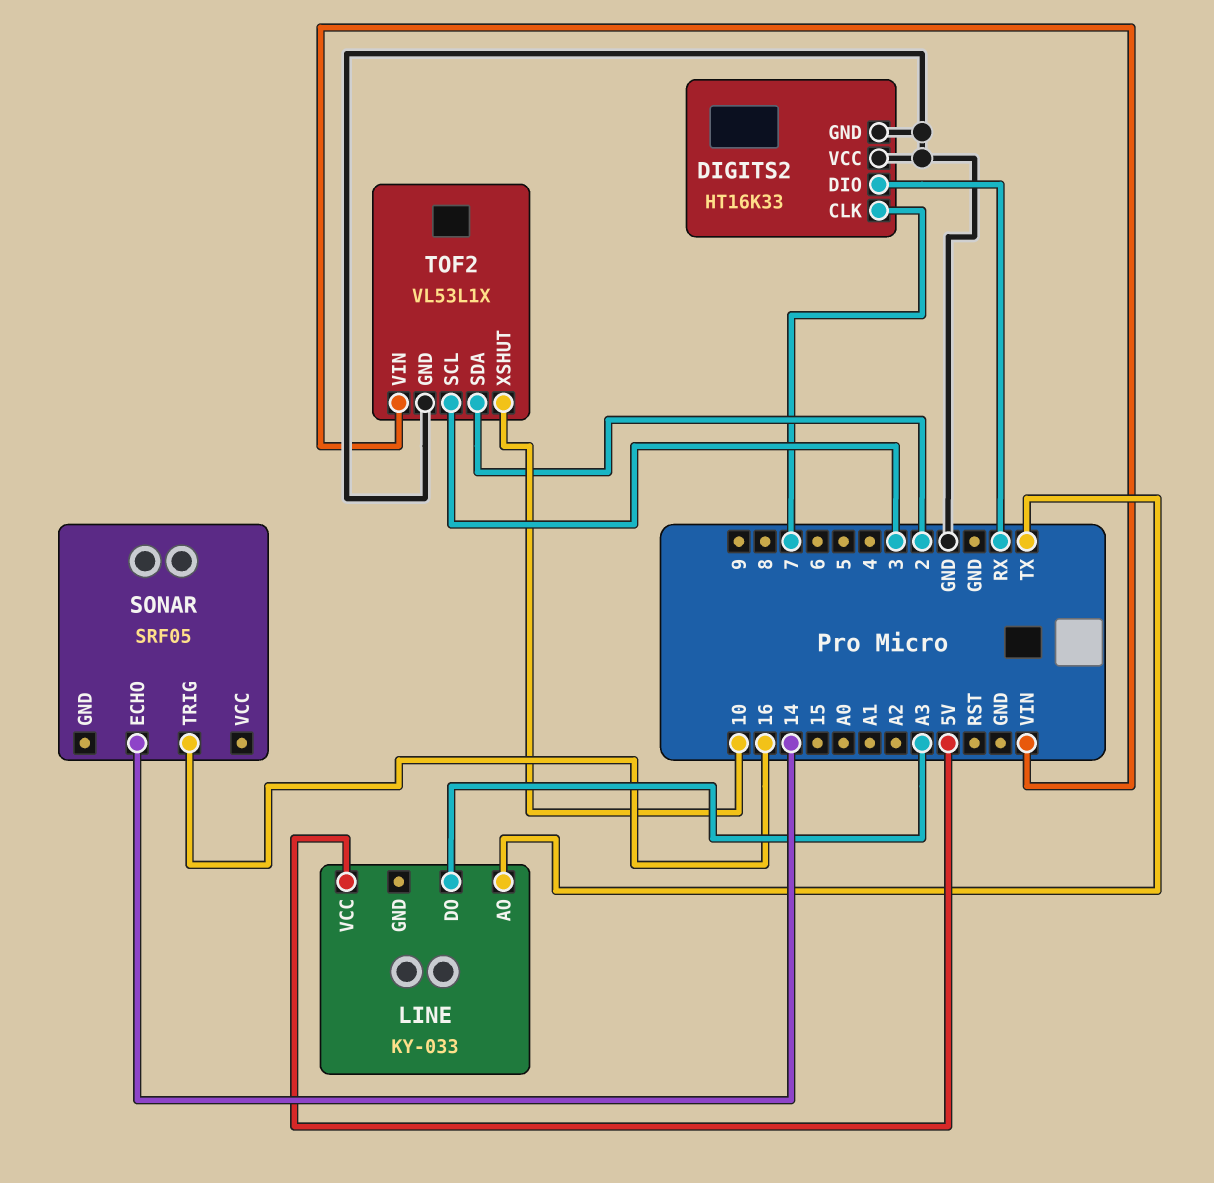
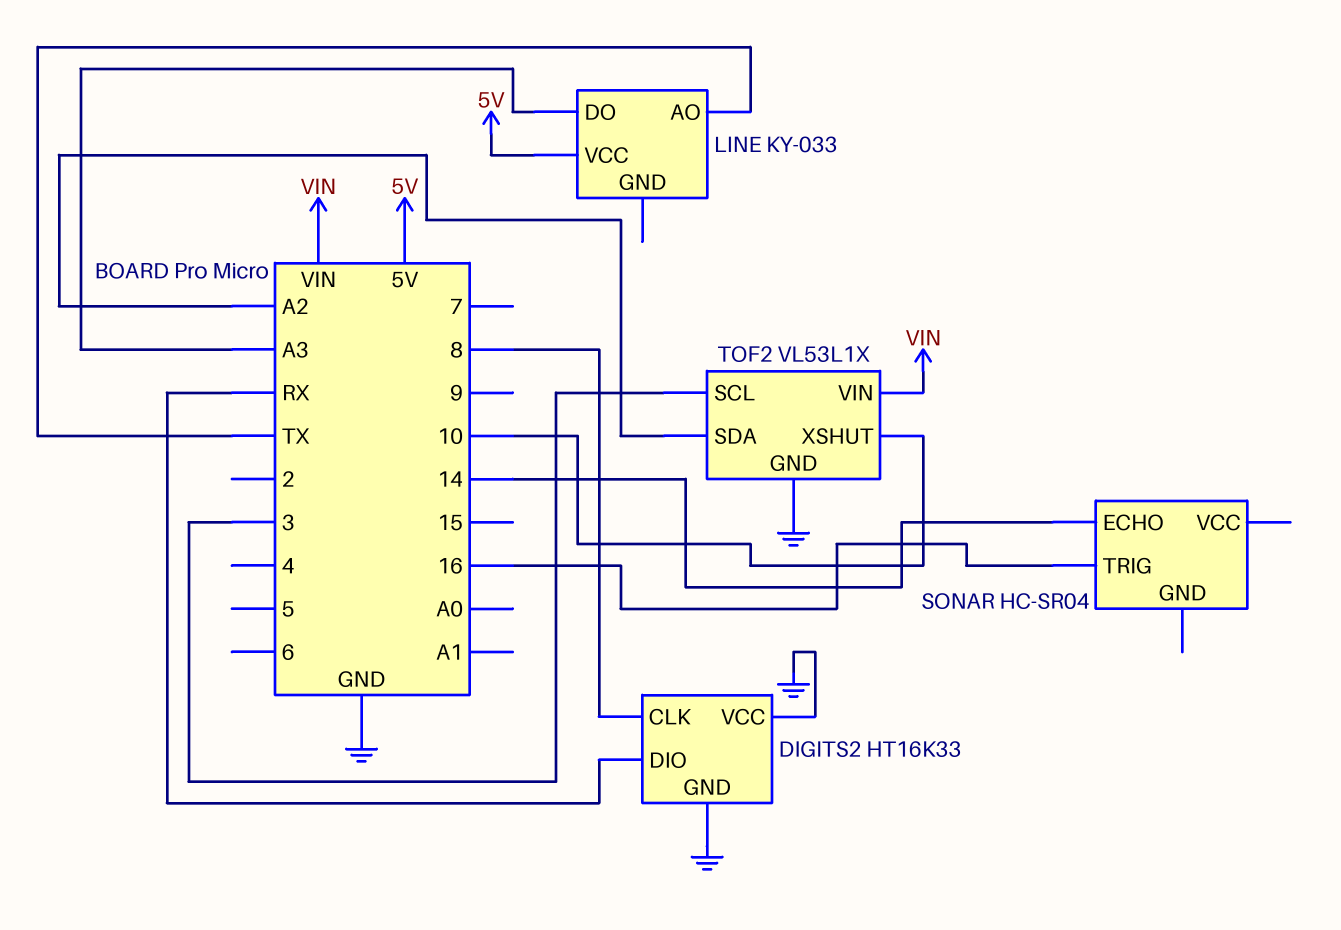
DIGITS2 pin CLK: 7 -> 8
SONAR: SRF05 -> HC-SR04
TOF2 pin SDA: 2 -> A2

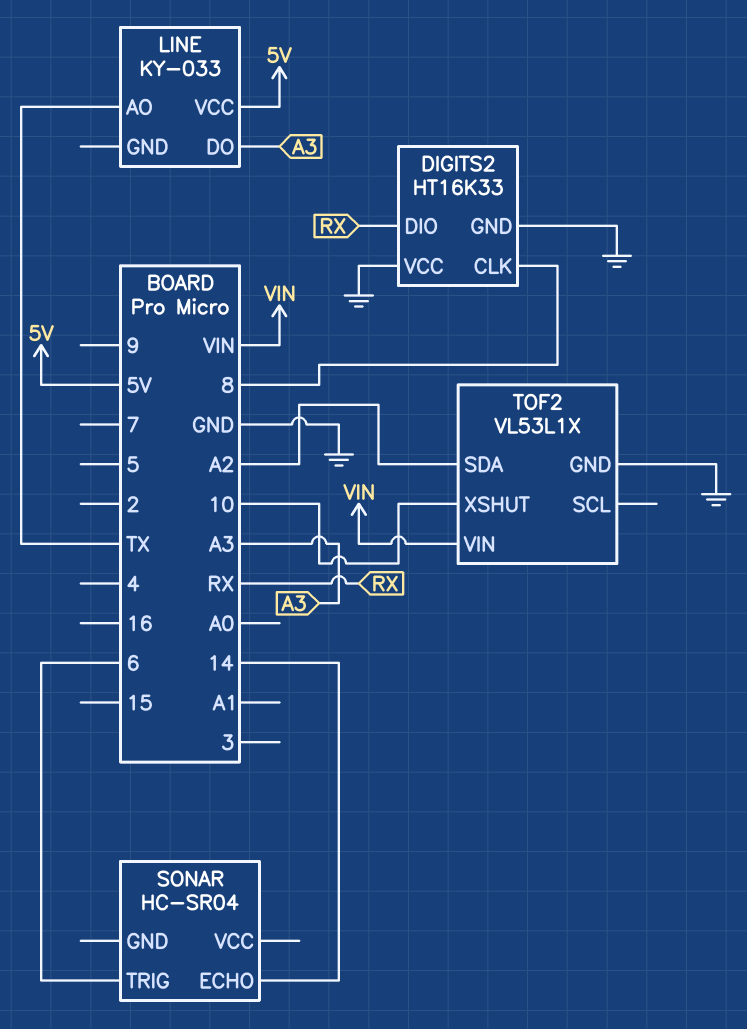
SONAR pin TRIG: 16 -> 6
TOF2 pin SCL: 3 -> none

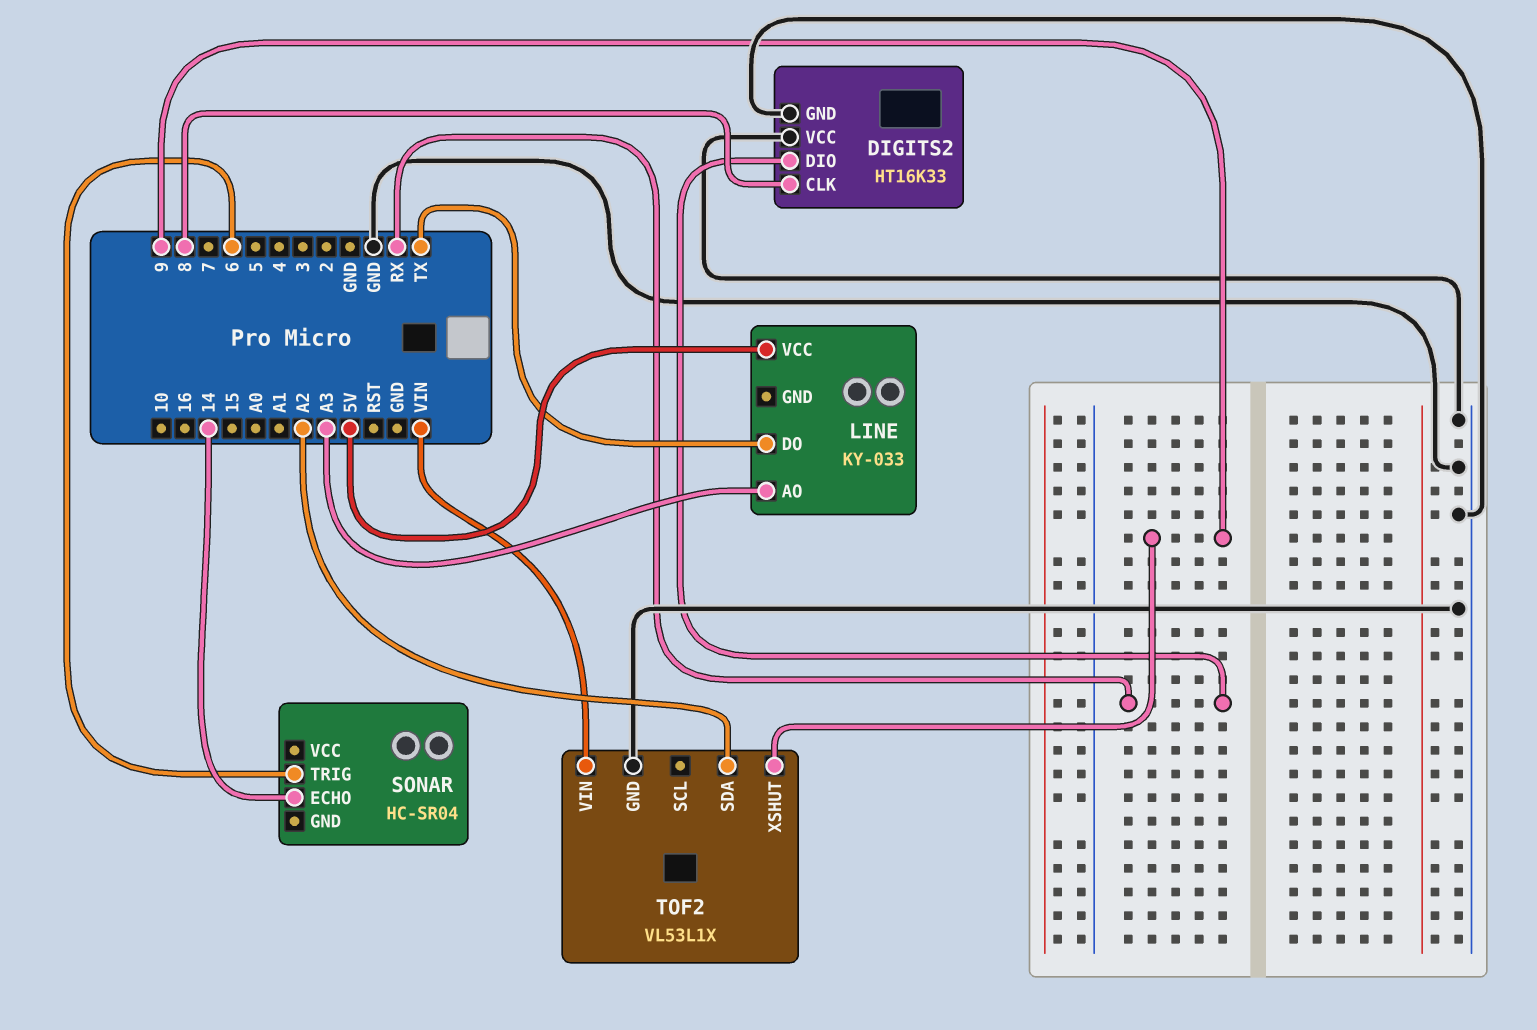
LINE pin AO: TX -> A3
LINE pin DO: A3 -> TX
TOF2 pin XSHUT: 10 -> 9

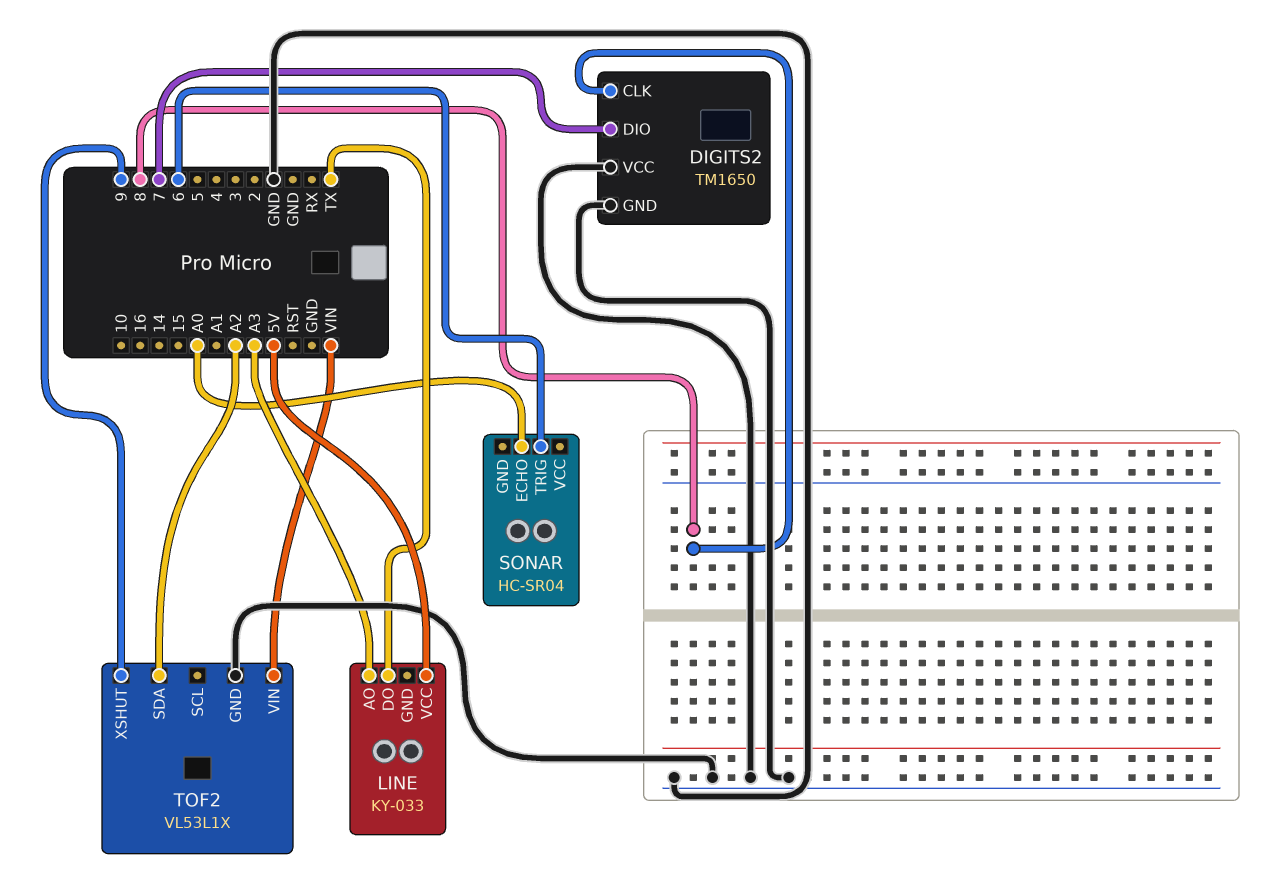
DIGITS2: HT16K33 -> TM1650
DIGITS2 pin DIO: RX -> 7
SONAR pin ECHO: 14 -> A0

